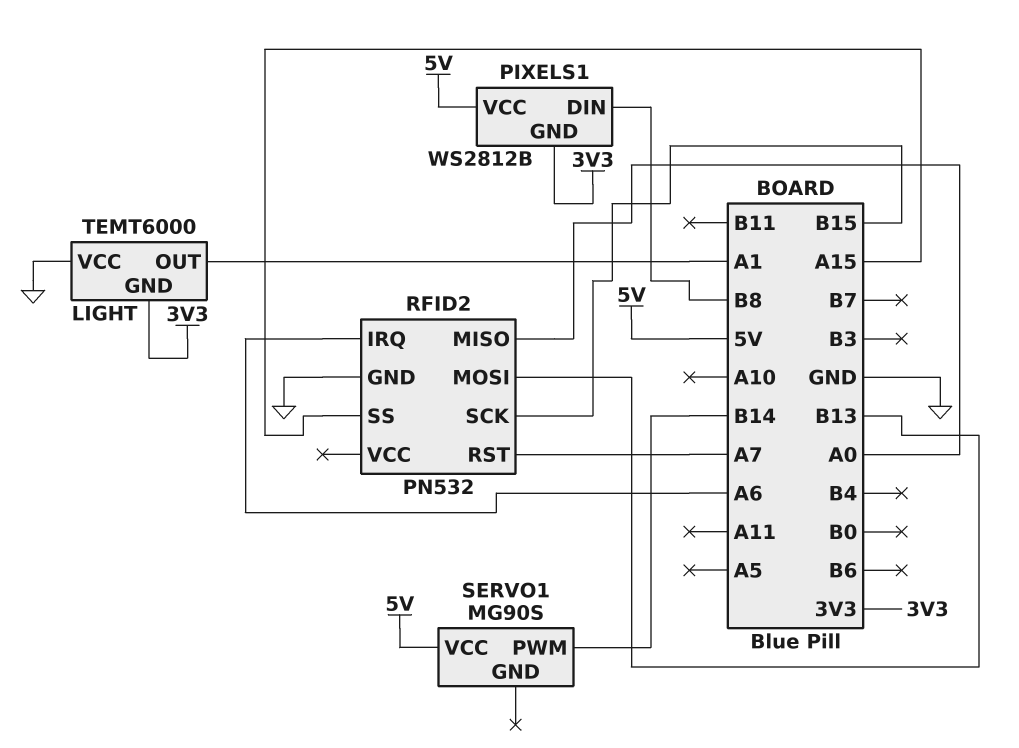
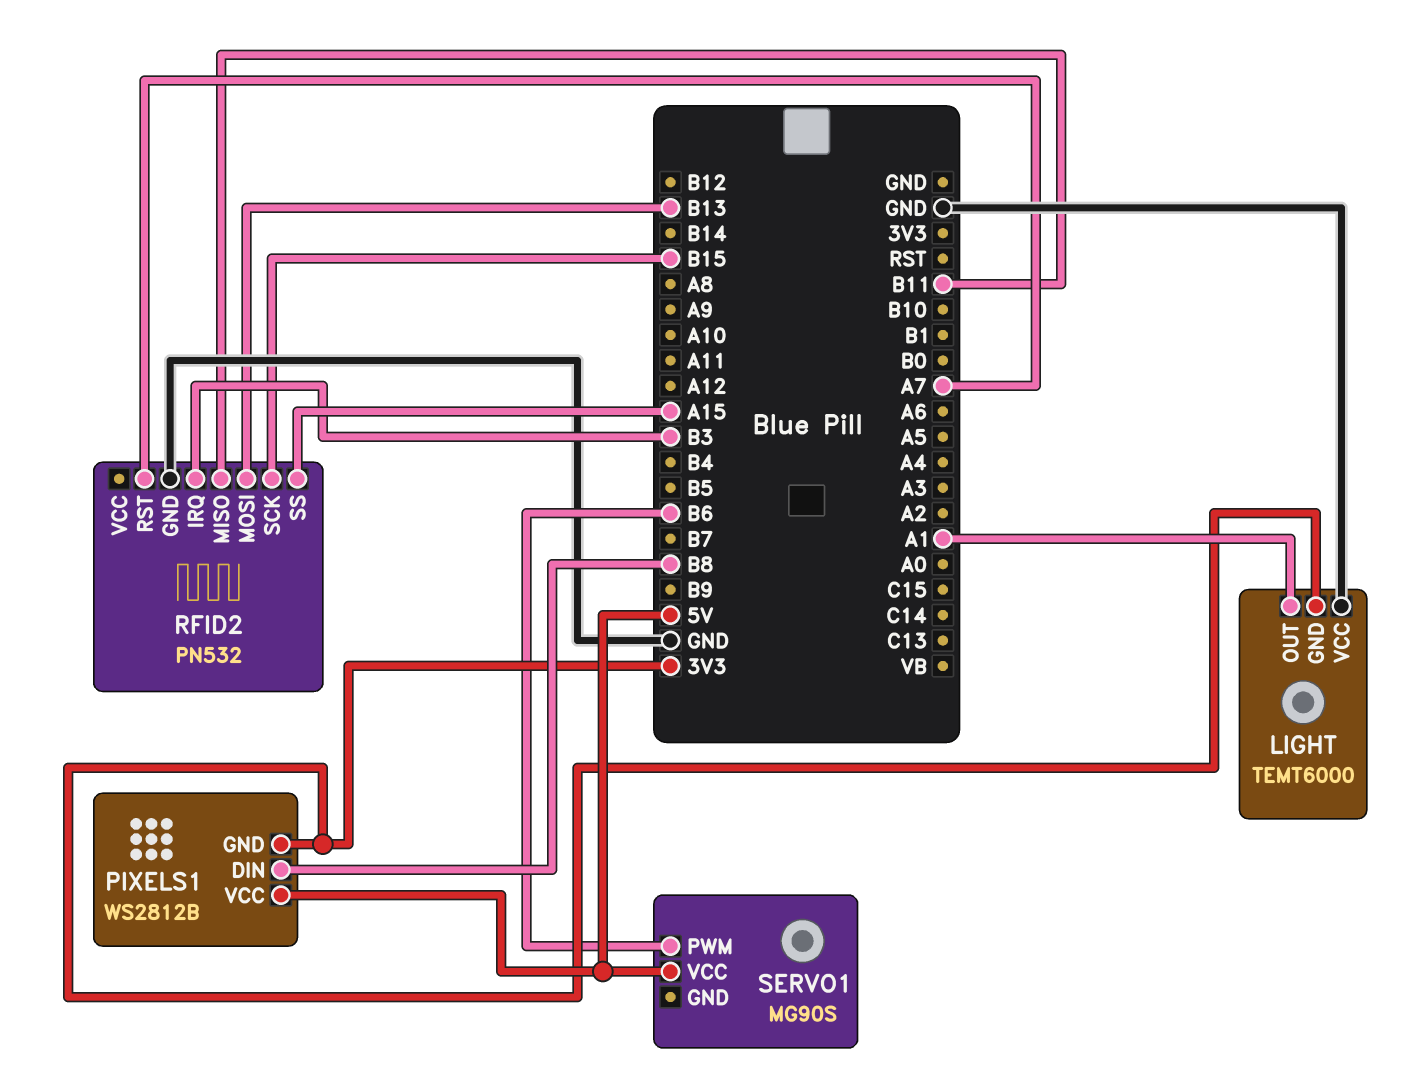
RFID2 pin IRQ: A6 -> B3
RFID2 pin MISO: A0 -> B11
SERVO1 pin PWM: B14 -> B6

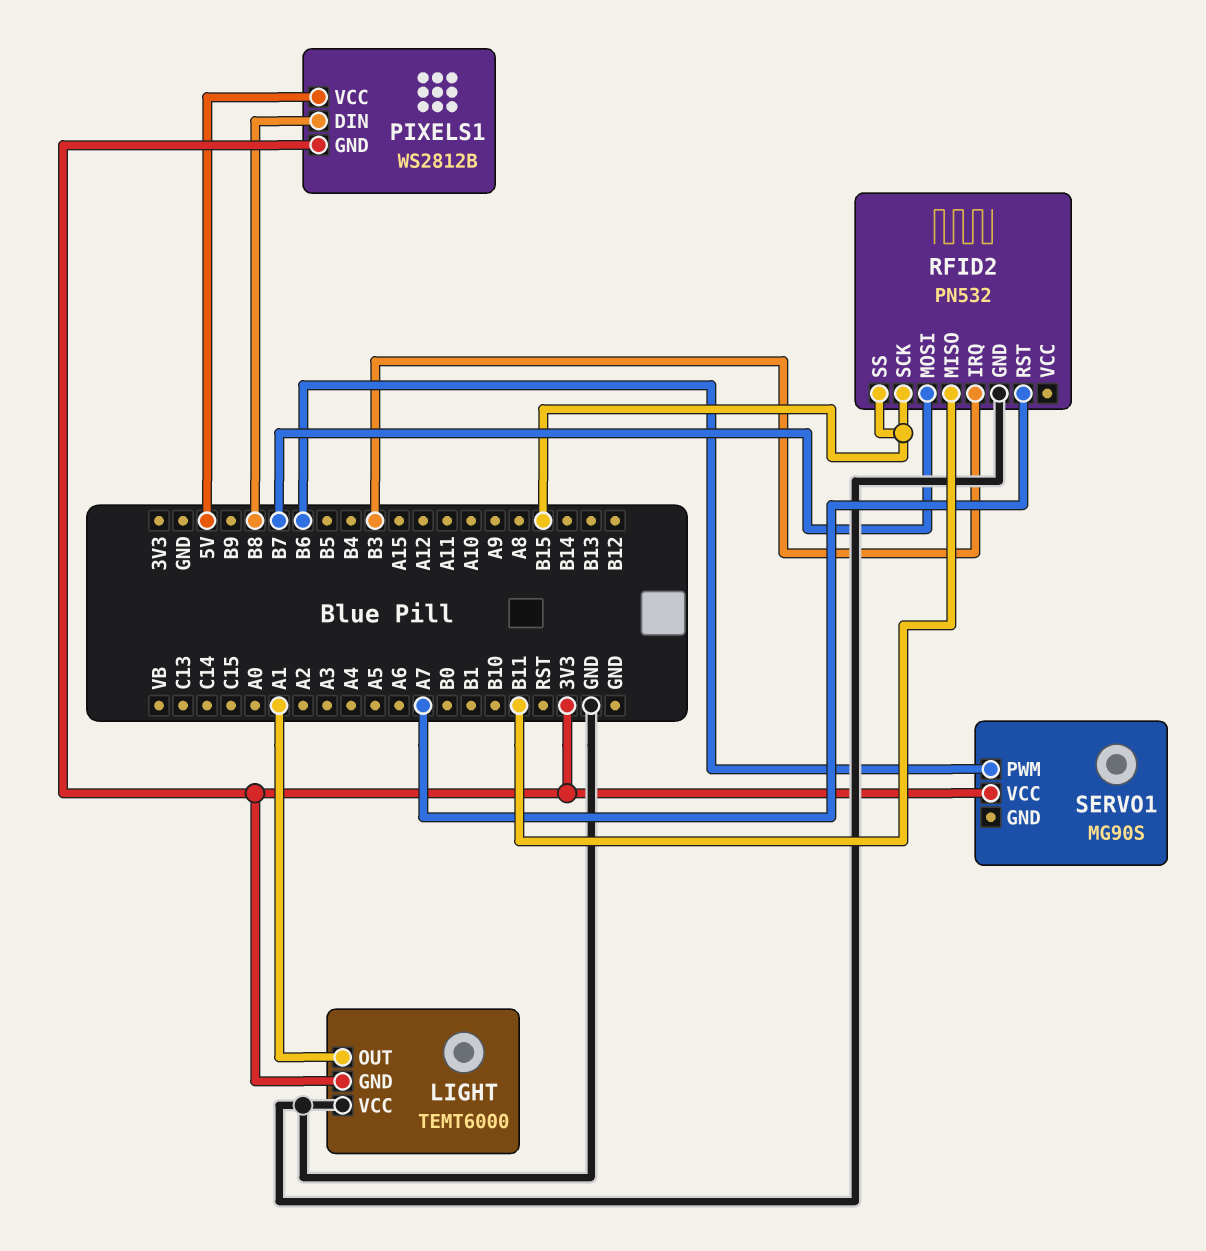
RFID2 pin MOSI: B13 -> B7
RFID2 pin SS: A15 -> B15
SERVO1 pin VCC: 5V -> 3V3

